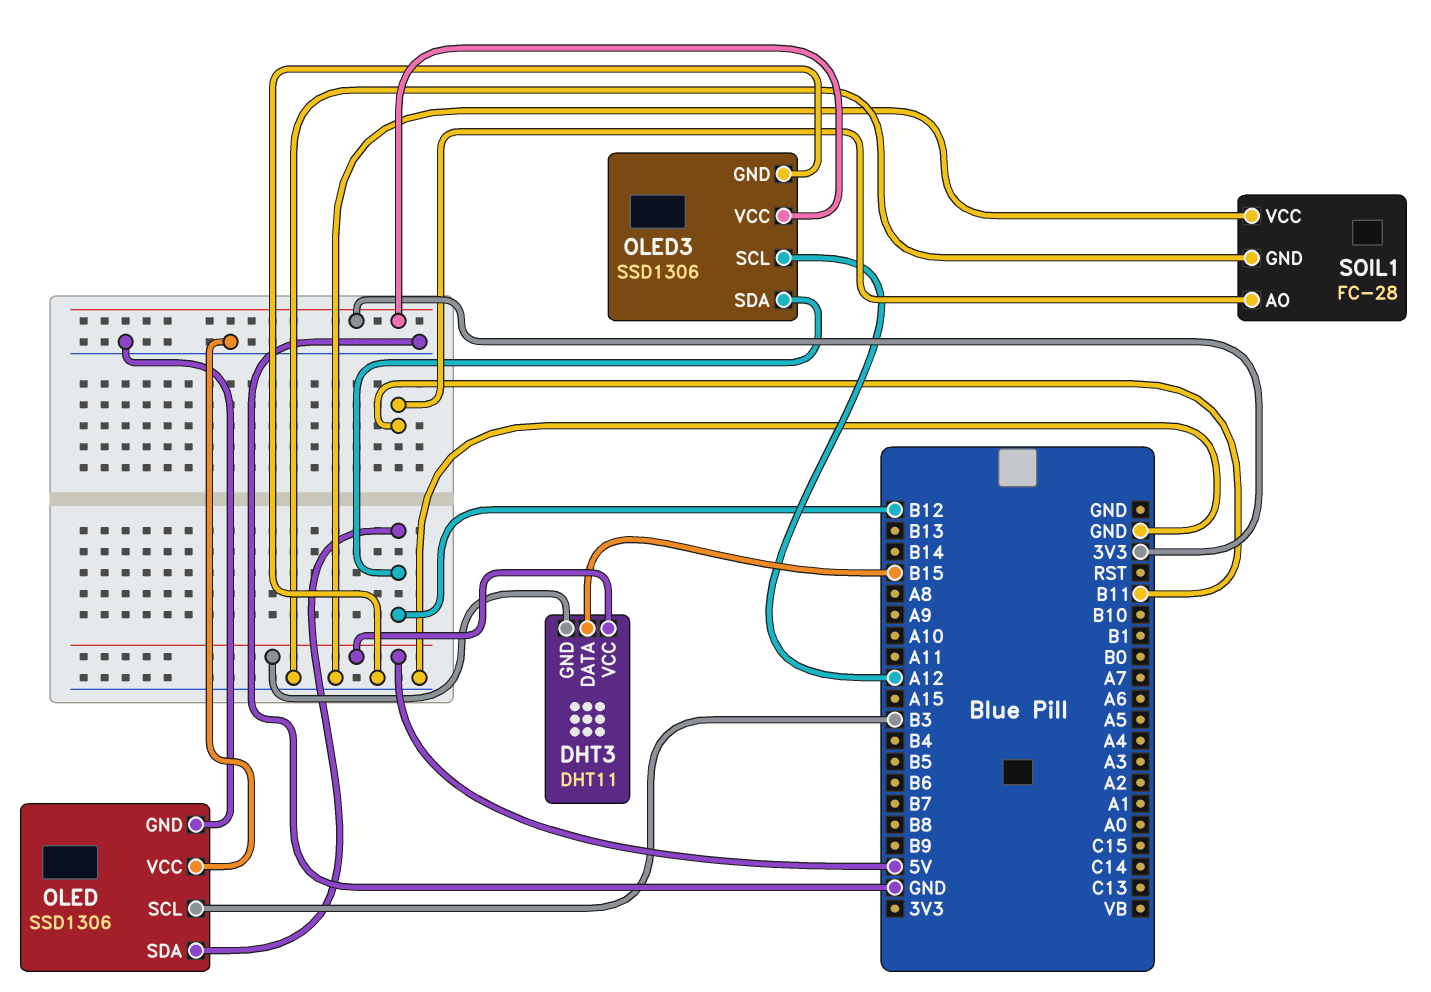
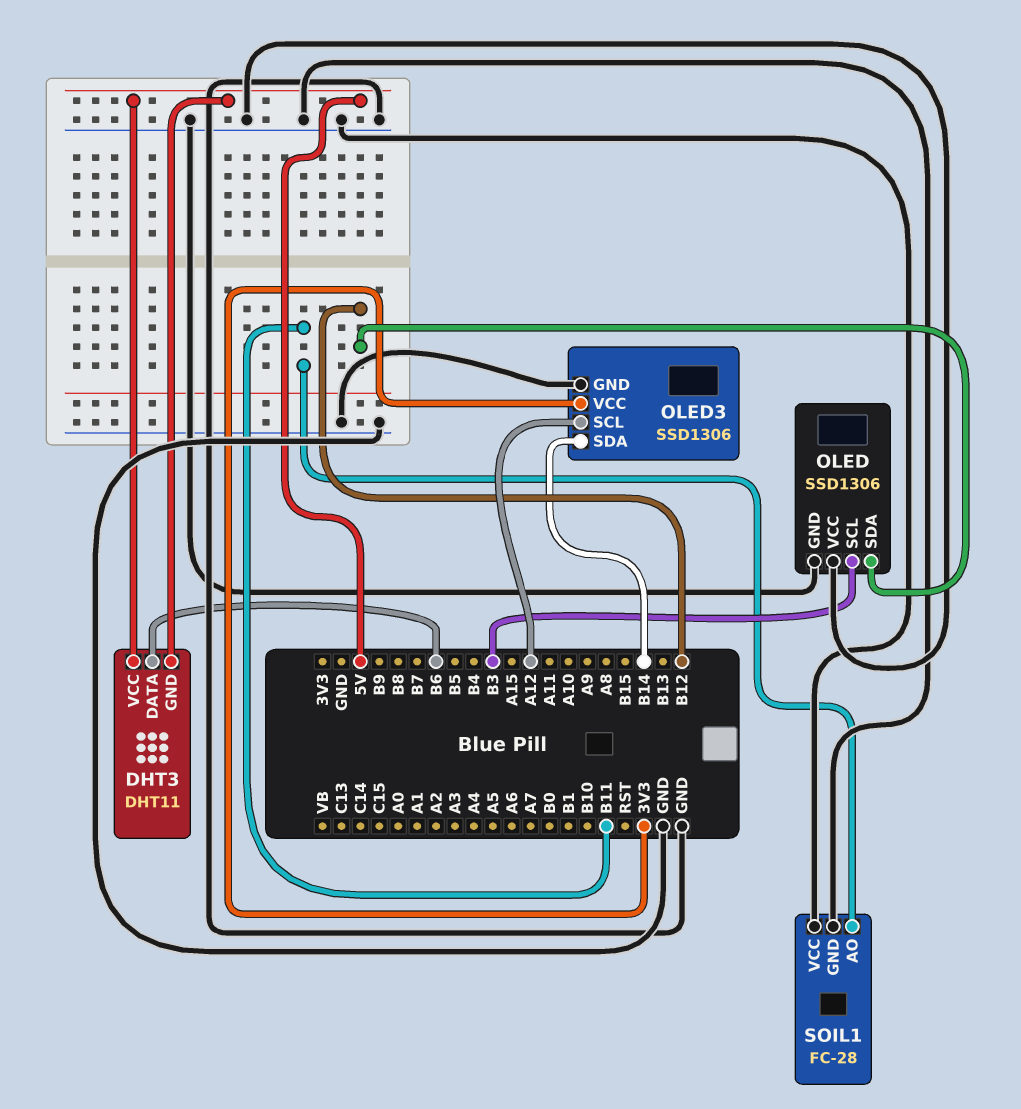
DHT3 pin DATA: B15 -> B6
OLED3 pin SDA: B12 -> B14

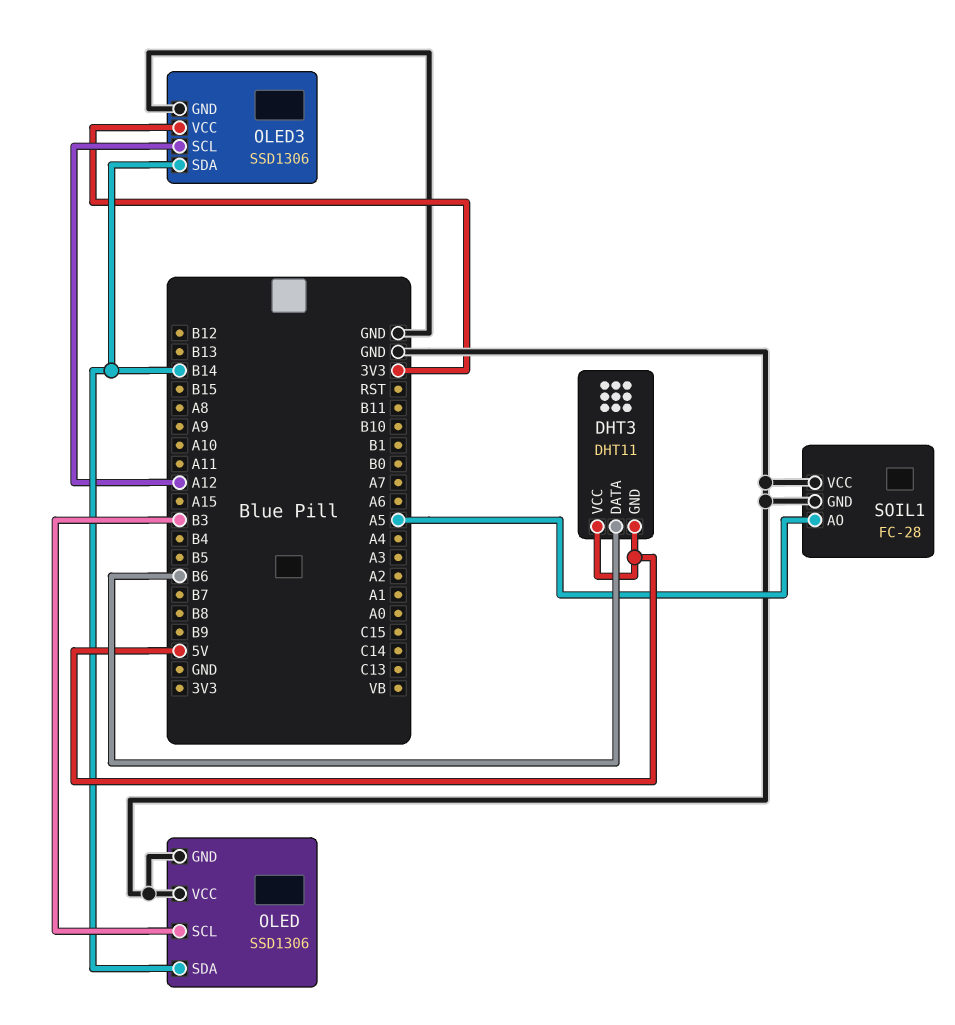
OLED pin SDA: B12 -> B14
SOIL1 pin AO: B11 -> A5

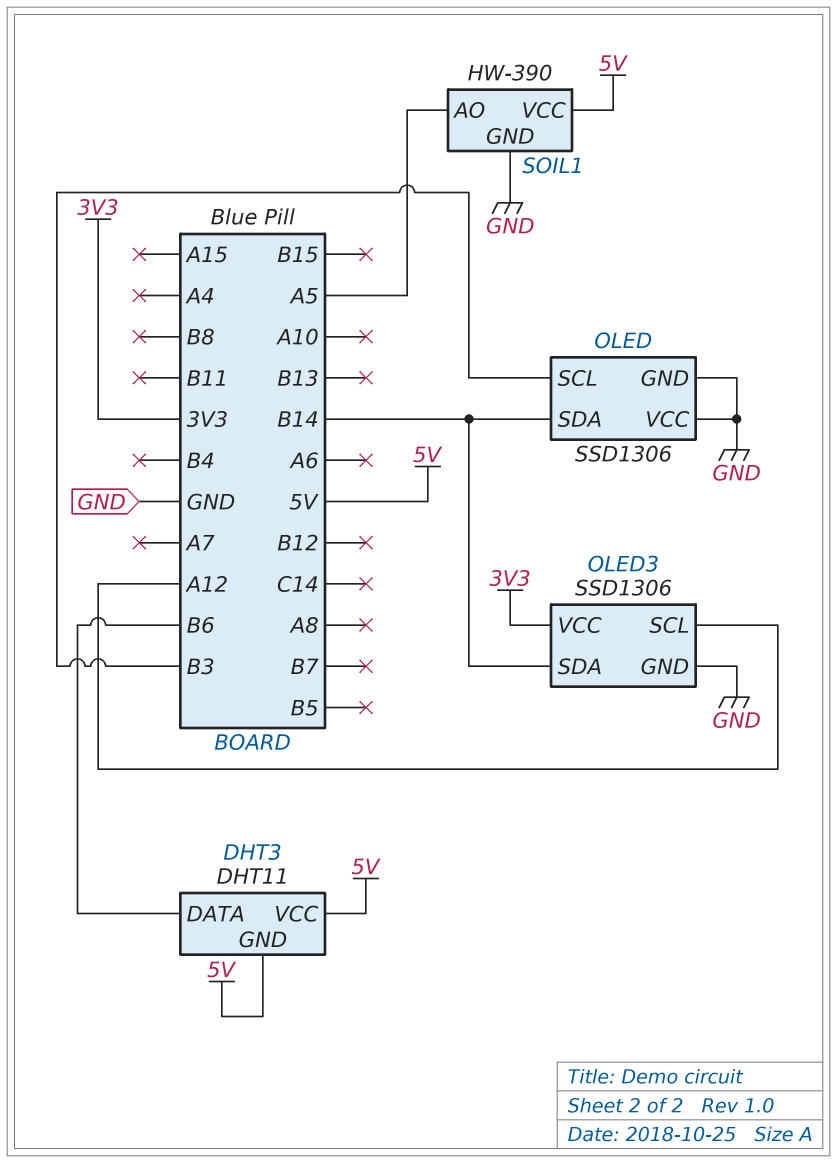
SOIL1: FC-28 -> HW-390
SOIL1 pin VCC: GND -> 5V

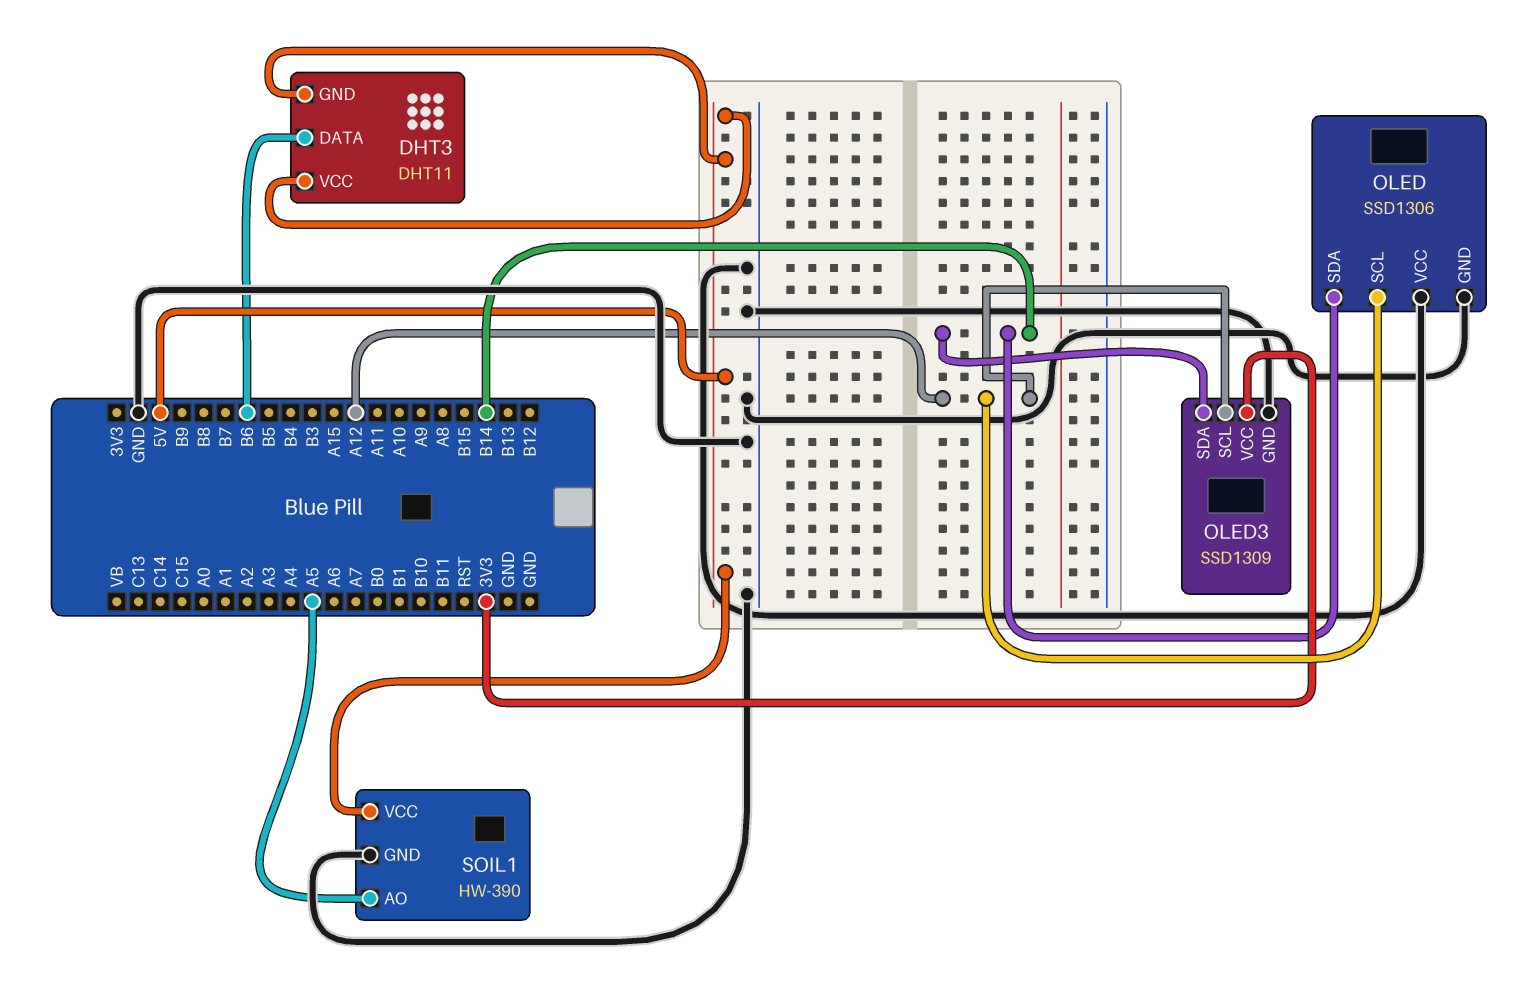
OLED pin SCL: B3 -> A12
OLED3: SSD1306 -> SSD1309

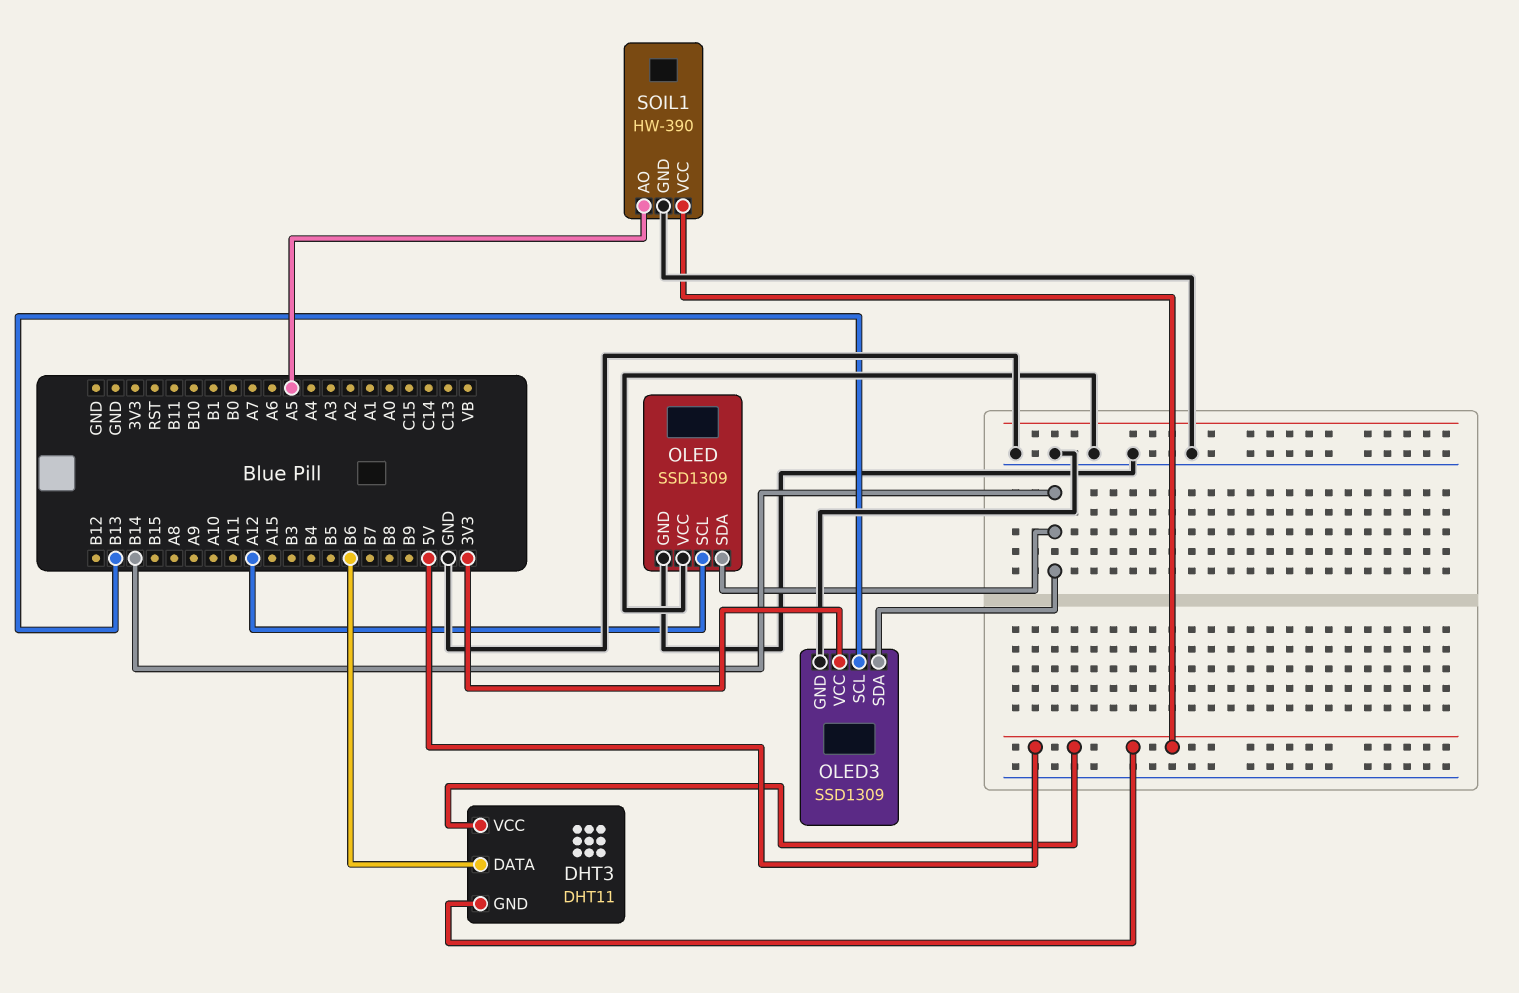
OLED: SSD1306 -> SSD1309
OLED3 pin SCL: A12 -> B13

